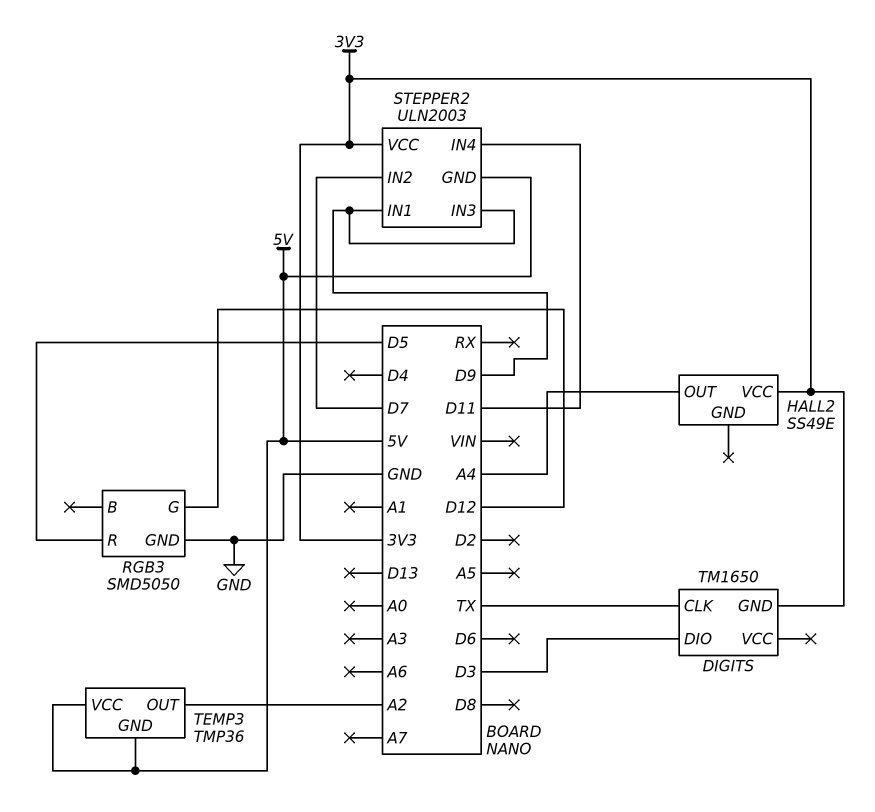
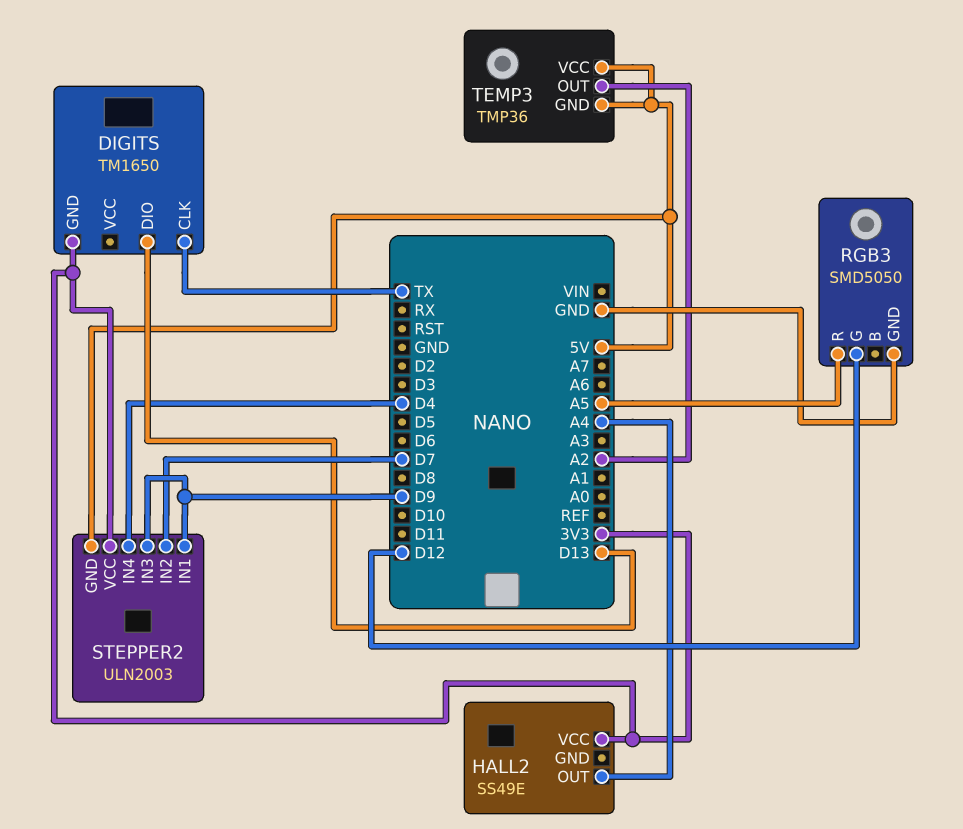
DIGITS pin DIO: D3 -> D13
RGB3 pin R: D5 -> A5
STEPPER2 pin IN4: D11 -> D4

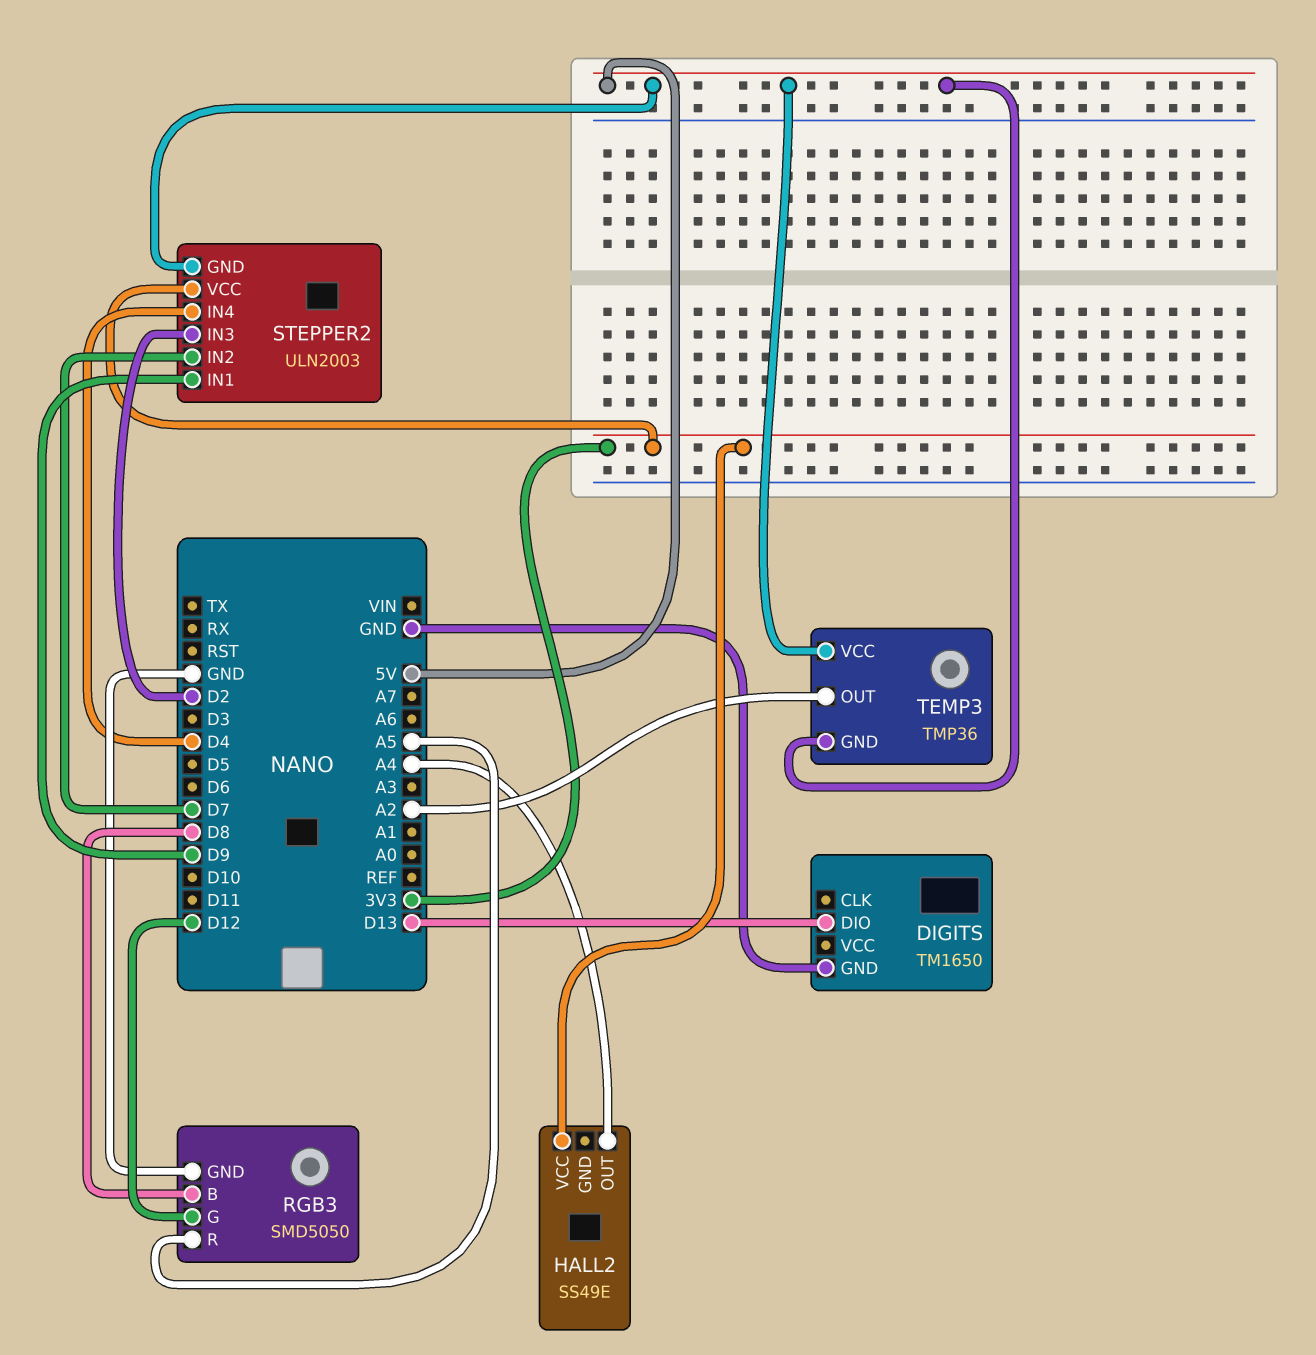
DIGITS pin CLK: TX -> none
DIGITS pin GND: 3V3 -> GND
RGB3 pin B: none -> D8
STEPPER2 pin IN3: D9 -> D2

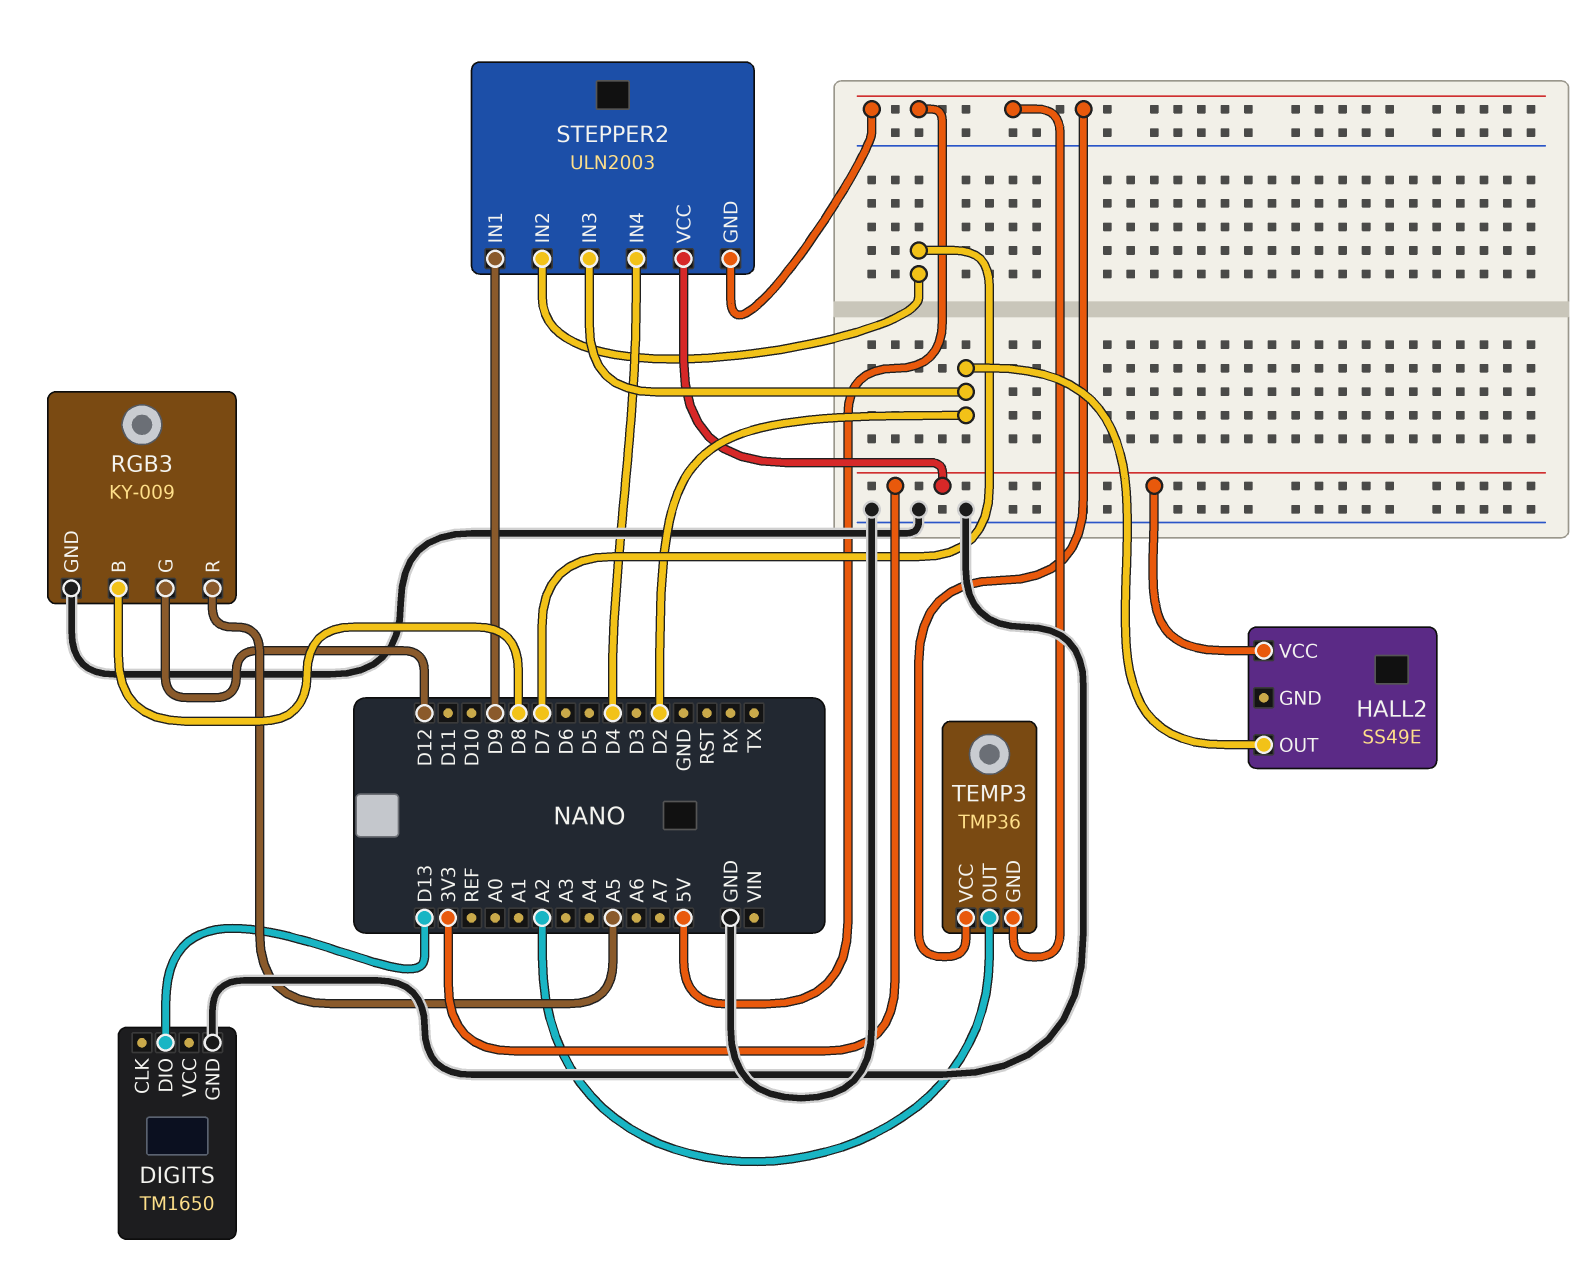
HALL2 pin OUT: A4 -> D2
RGB3: SMD5050 -> KY-009

